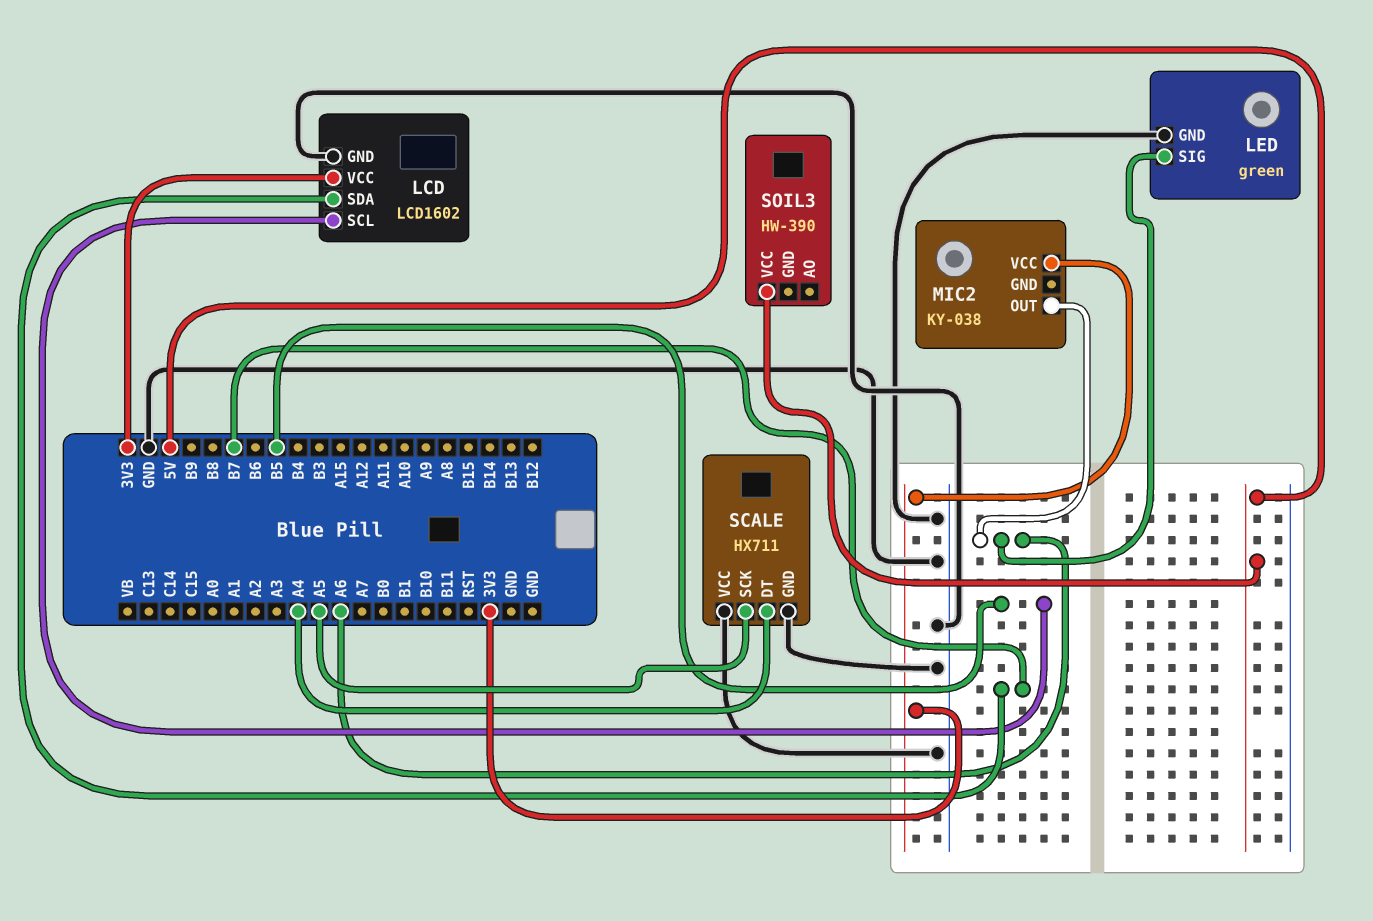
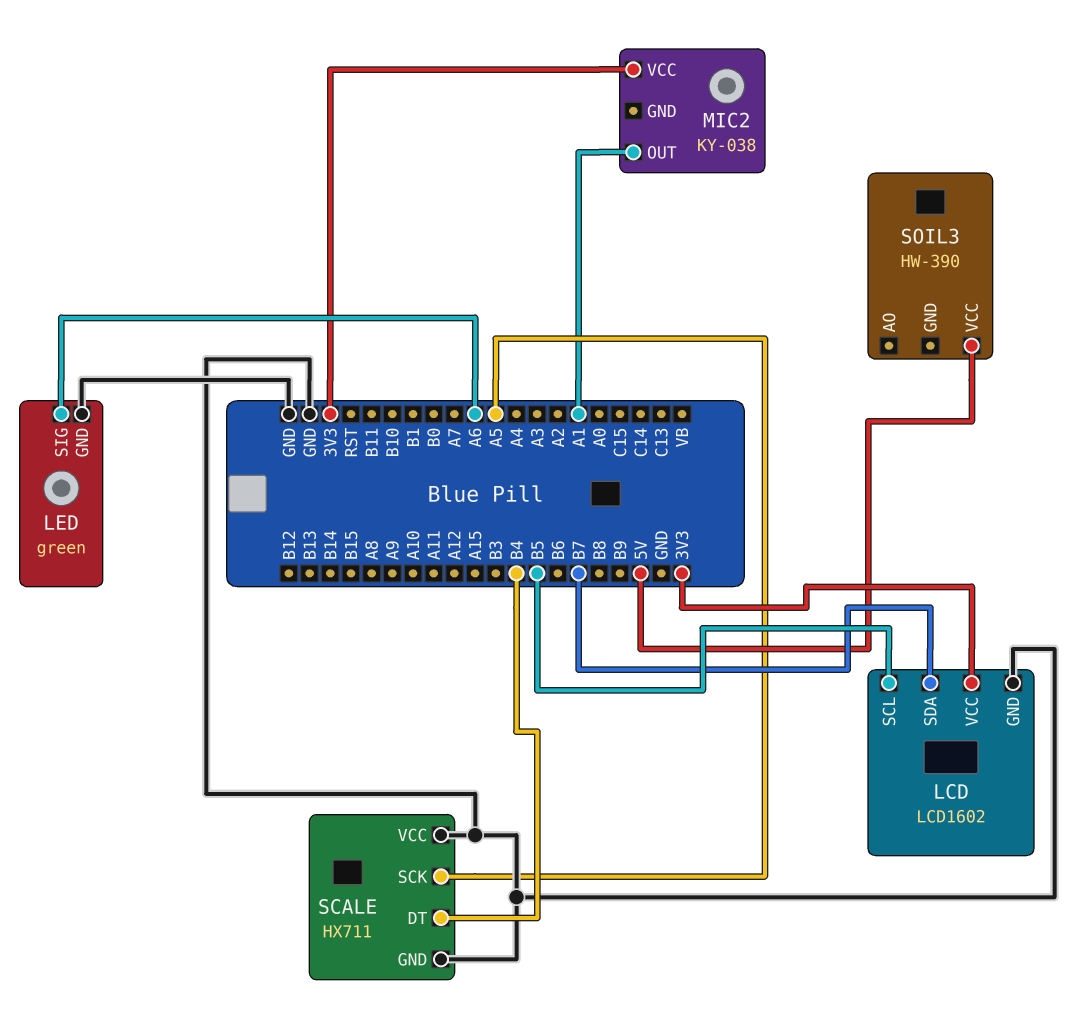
MIC2 pin OUT: A6 -> A1
SCALE pin DT: A4 -> B4

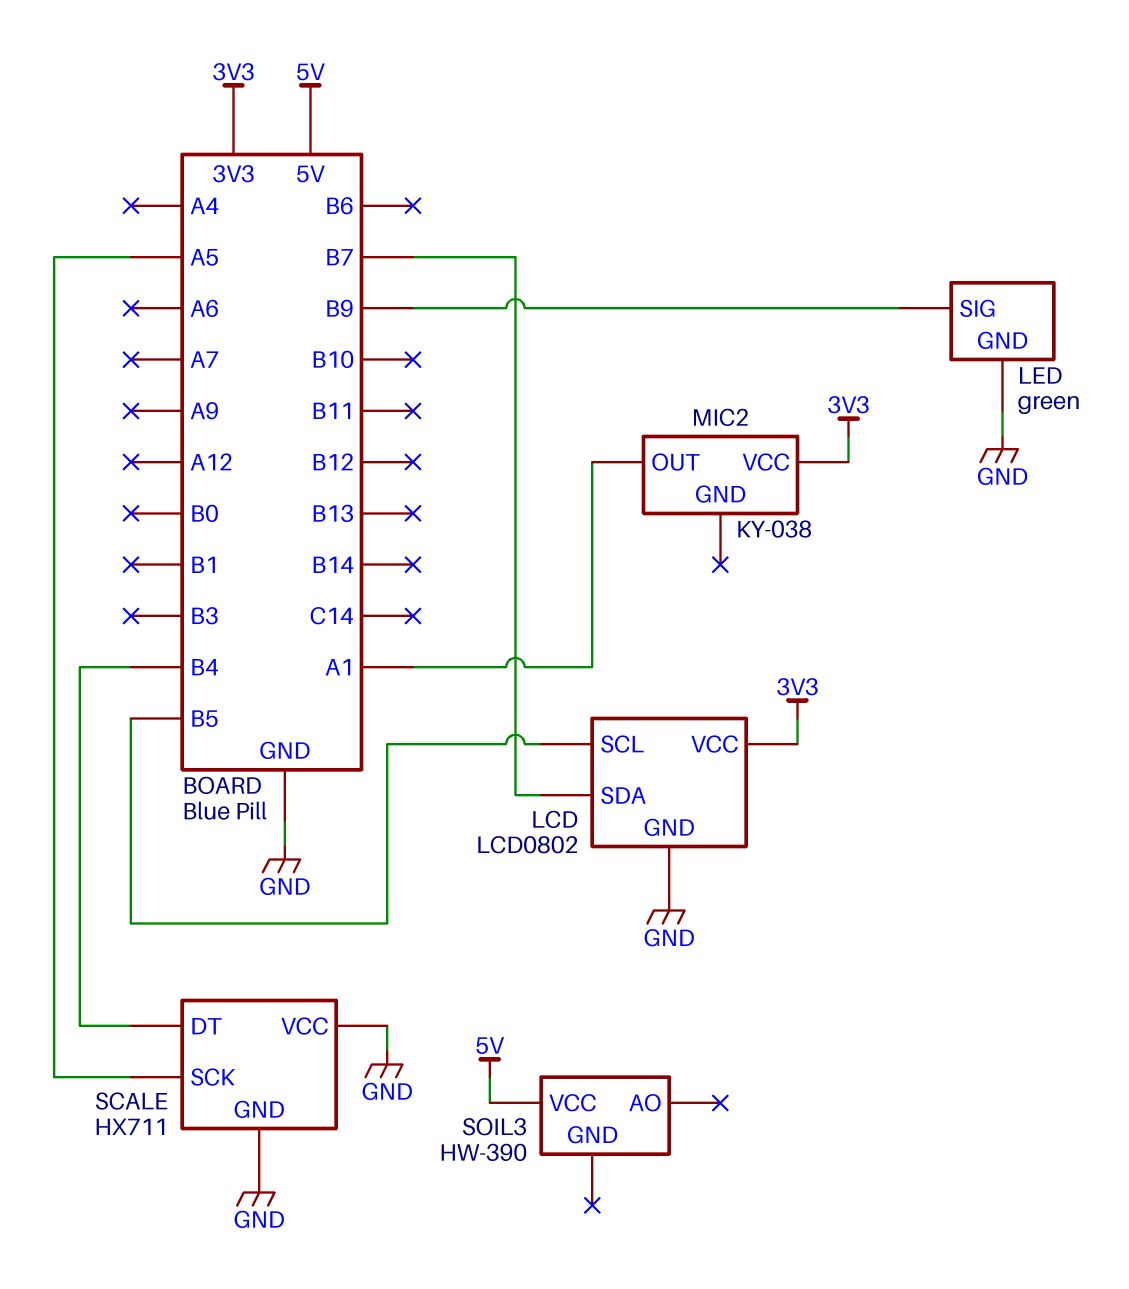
LCD: LCD1602 -> LCD0802
LED pin SIG: A6 -> B9

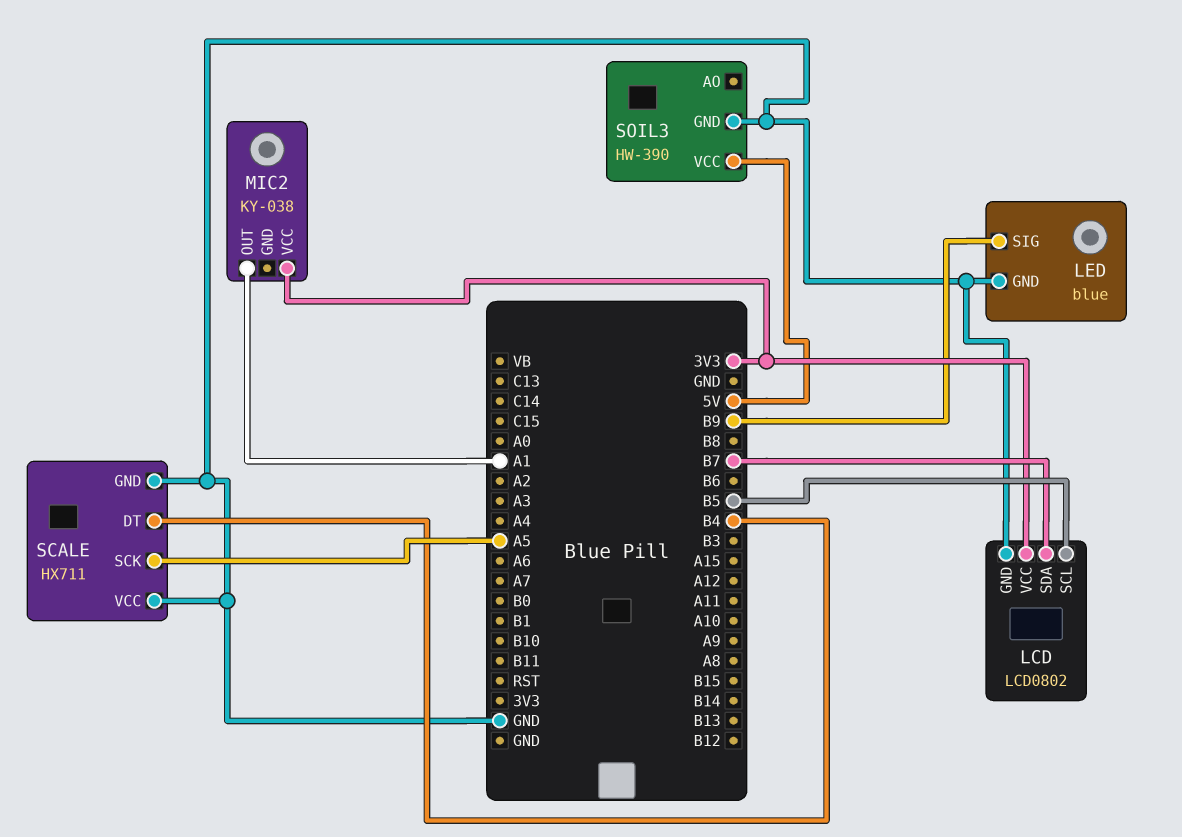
LED: green -> blue
SOIL3 pin GND: none -> GND

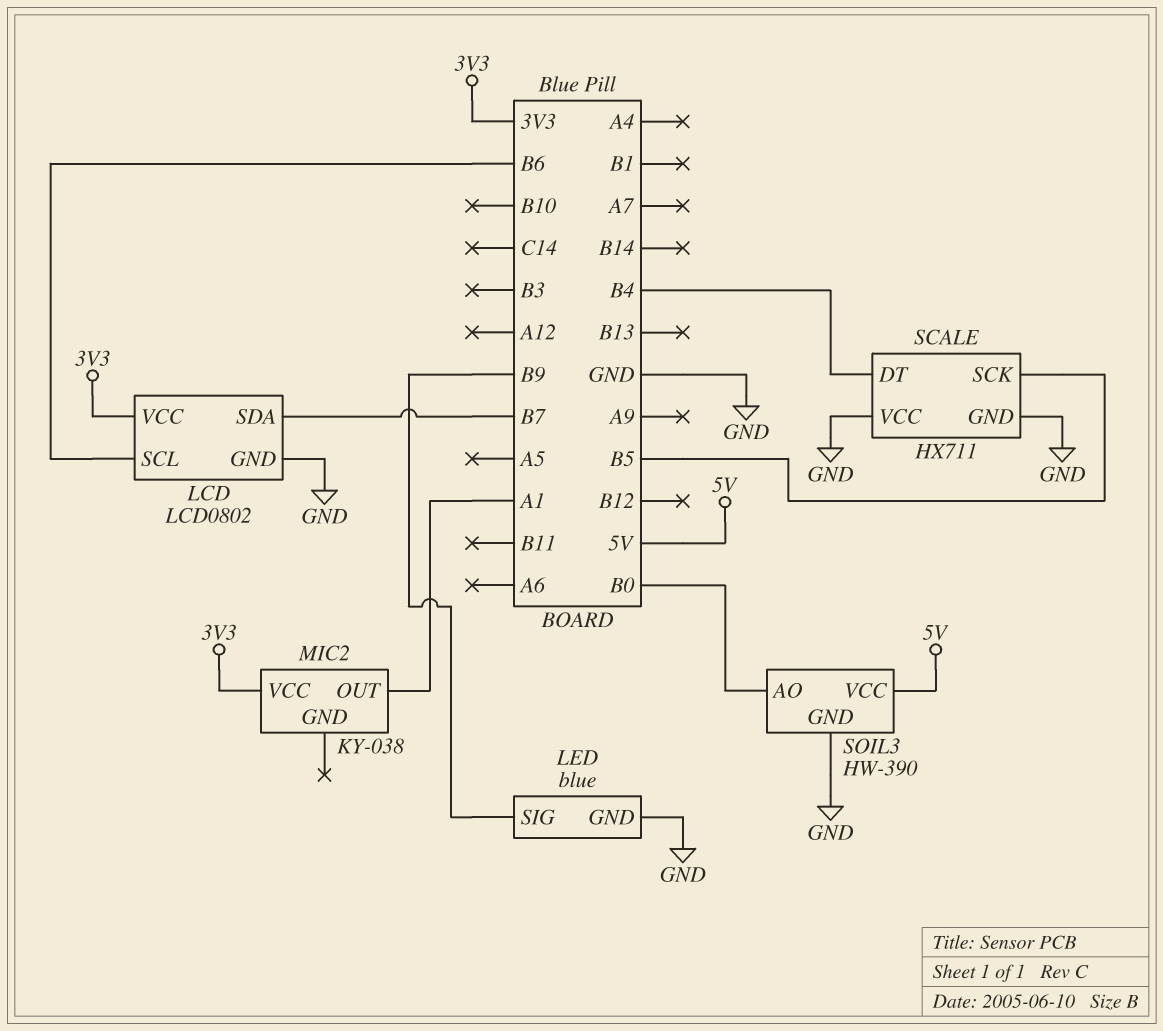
LCD pin SCL: B5 -> B6
SCALE pin SCK: A5 -> B5
SOIL3 pin AO: none -> B0

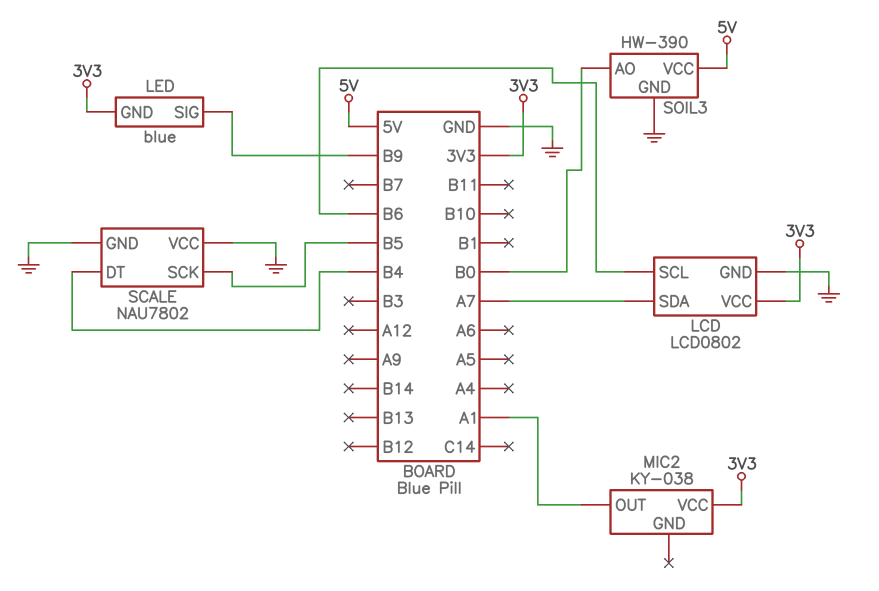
LCD pin SDA: B7 -> A7
LED pin GND: GND -> 3V3
SCALE: HX711 -> NAU7802

